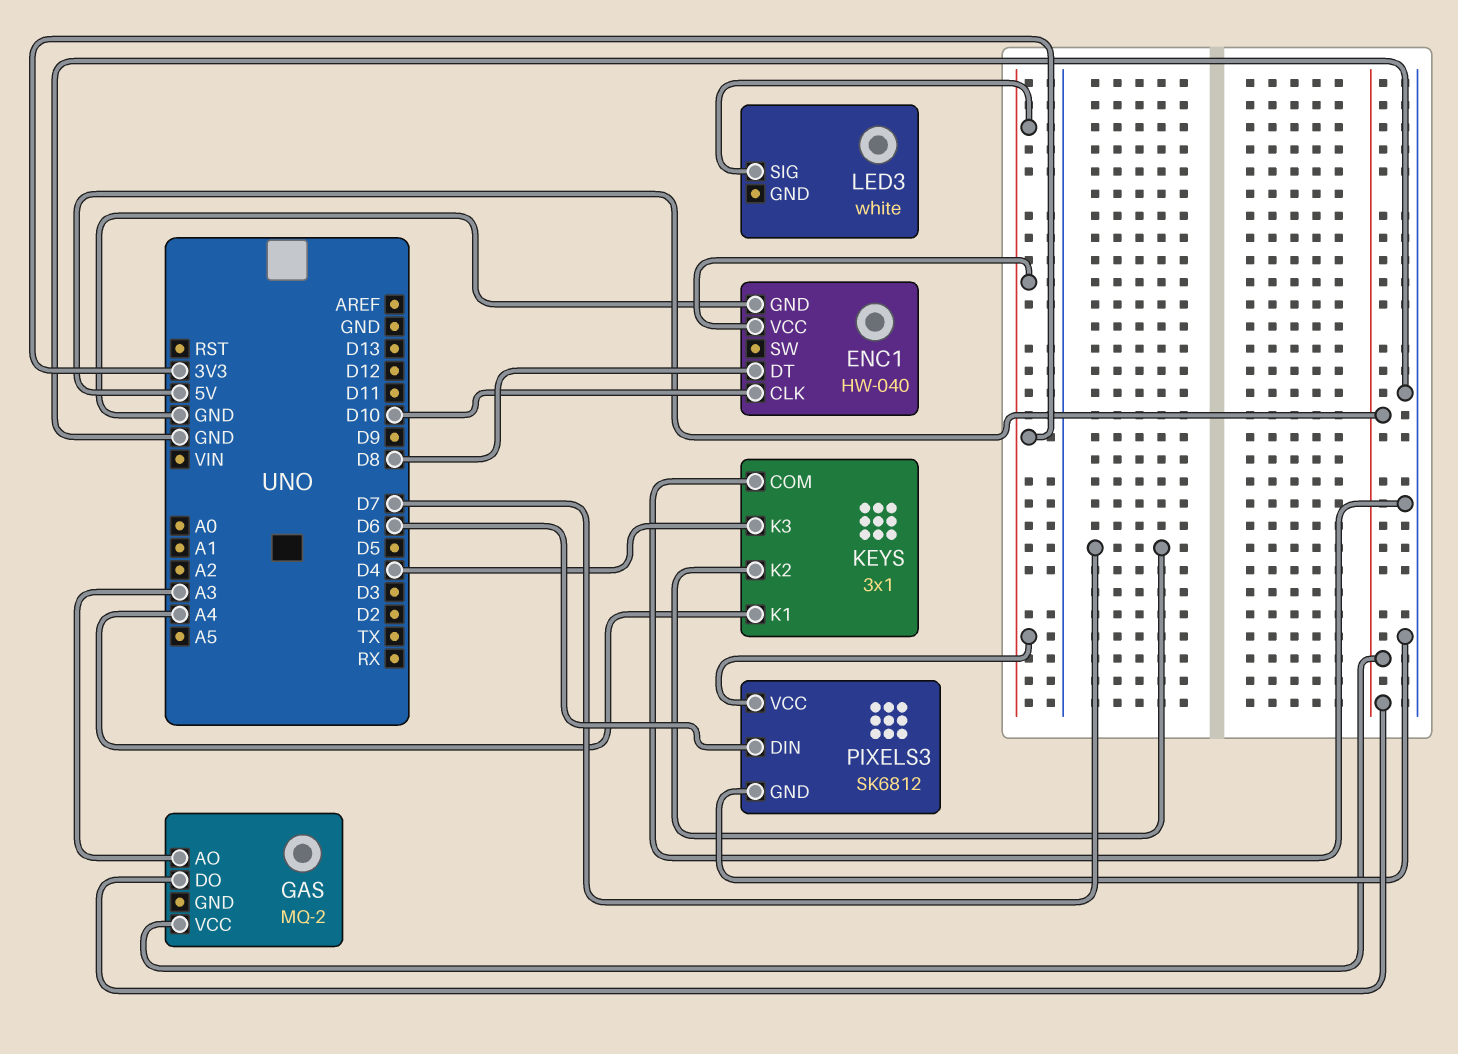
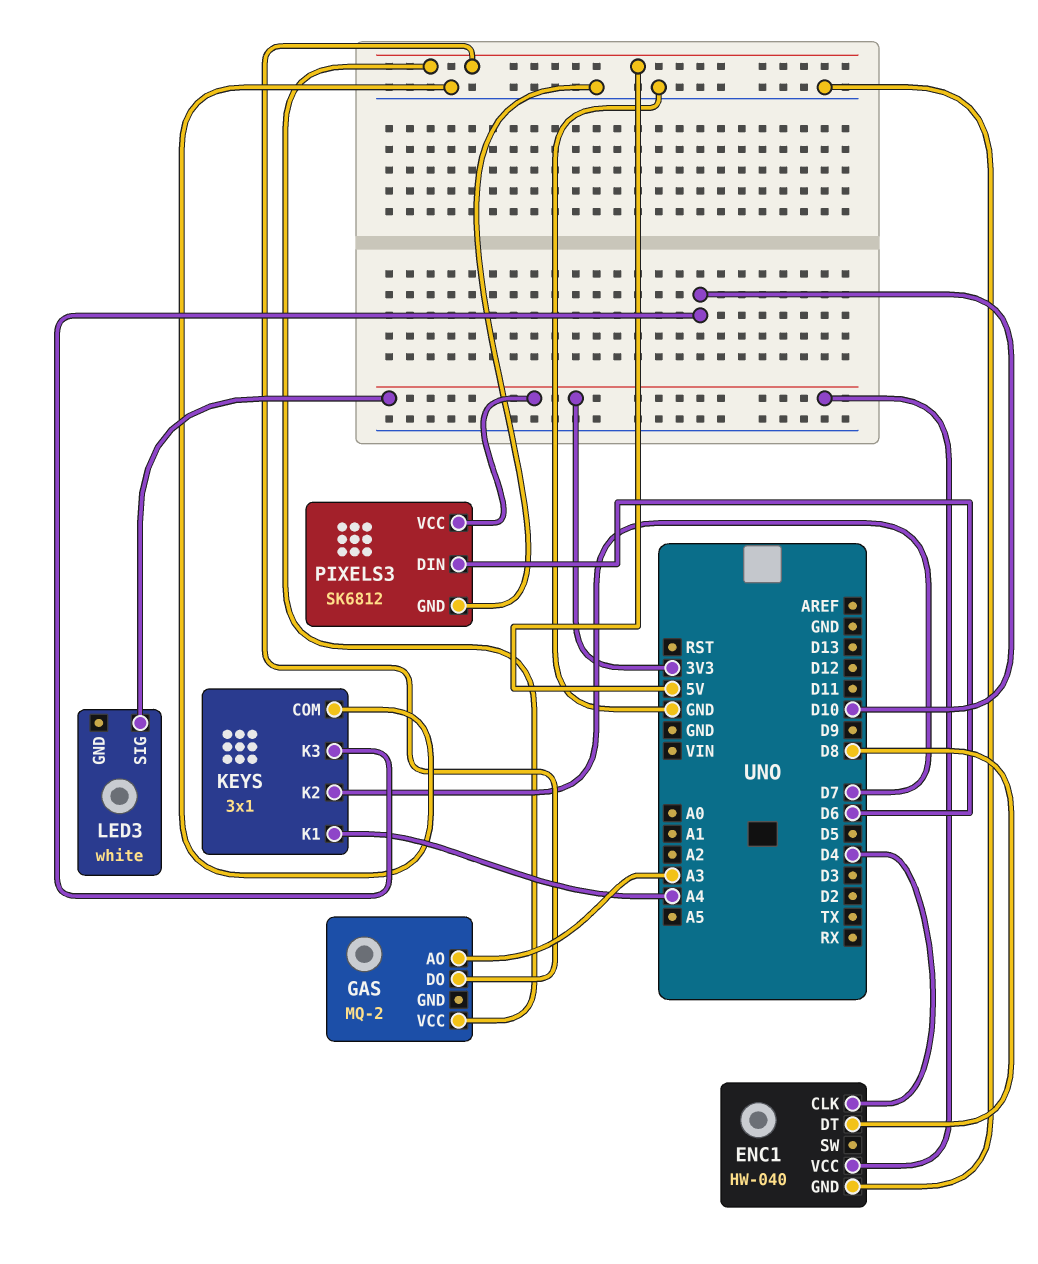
ENC1 pin CLK: D10 -> D4
KEYS pin K3: D4 -> D10

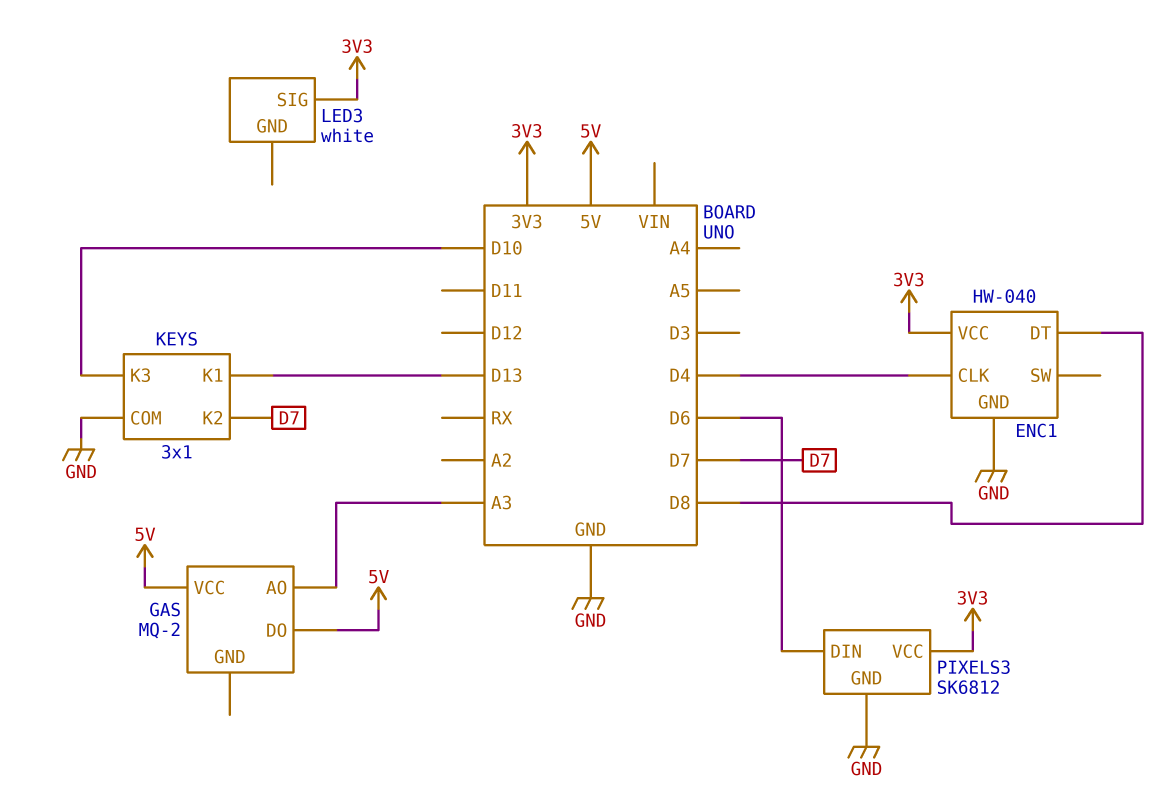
KEYS pin K1: A4 -> D13

